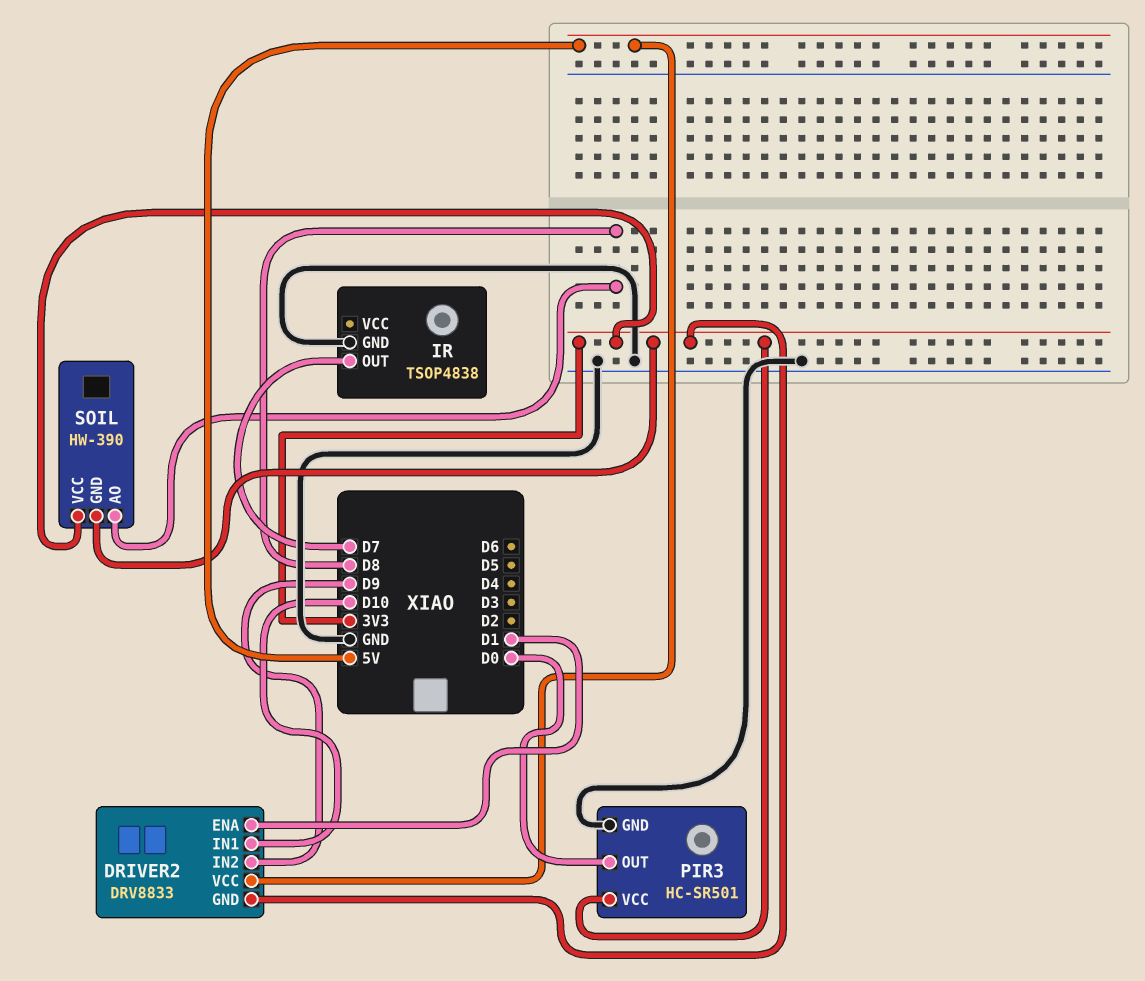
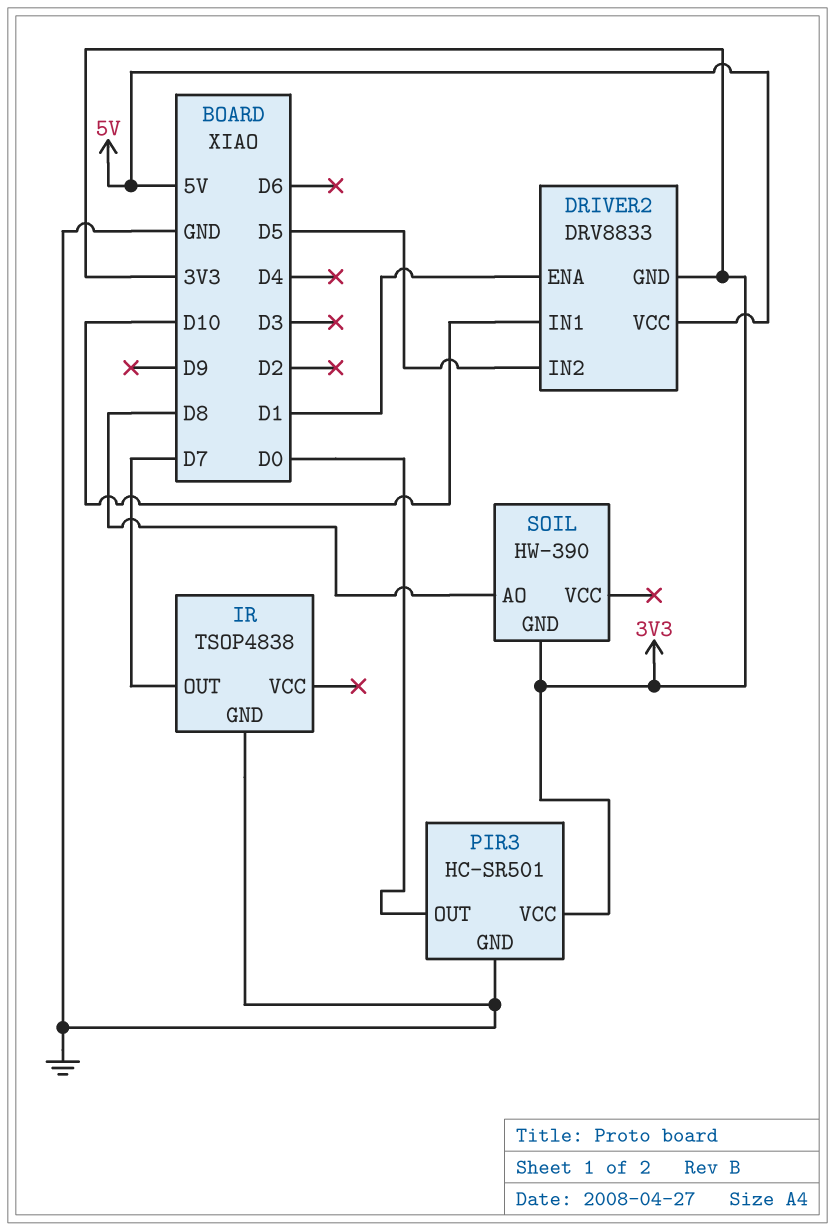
DRIVER2 pin IN2: D9 -> D5
SOIL pin VCC: 3V3 -> none

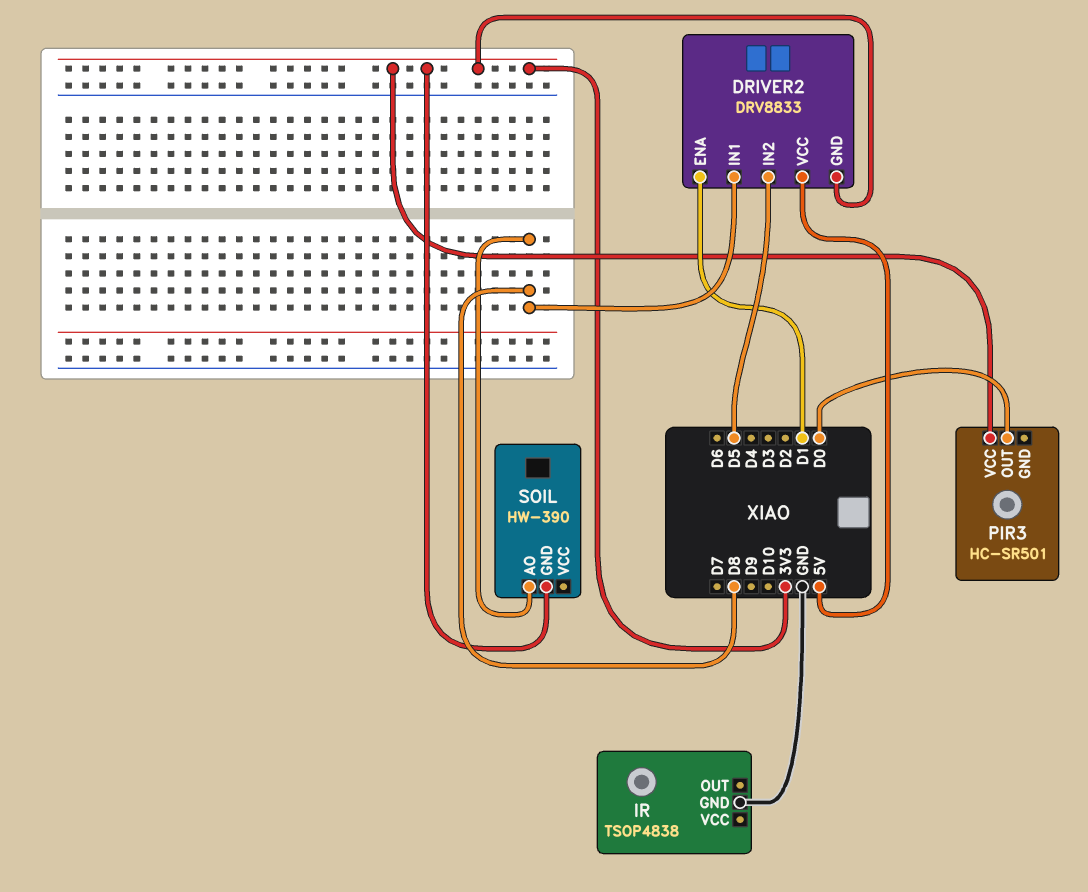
DRIVER2 pin IN1: D10 -> D8
IR pin OUT: D7 -> none
PIR3 pin GND: GND -> none

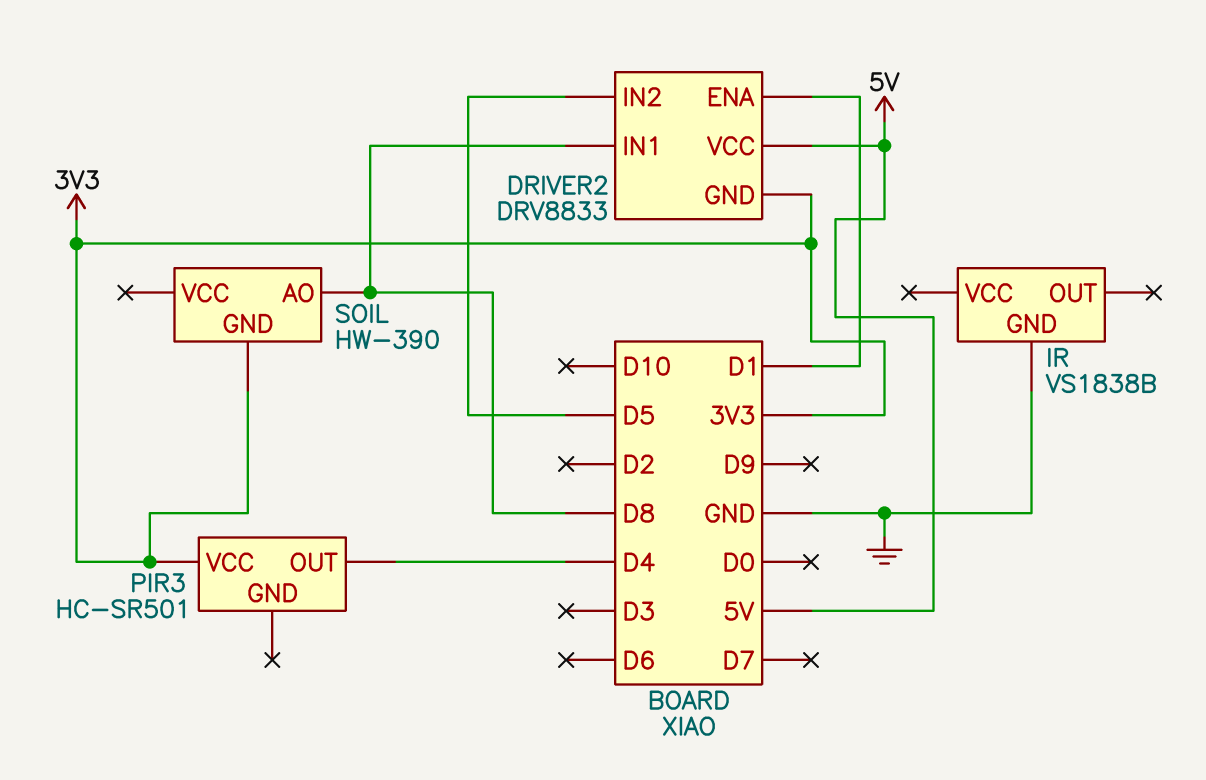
IR: TSOP4838 -> VS1838B
PIR3 pin OUT: D0 -> D4

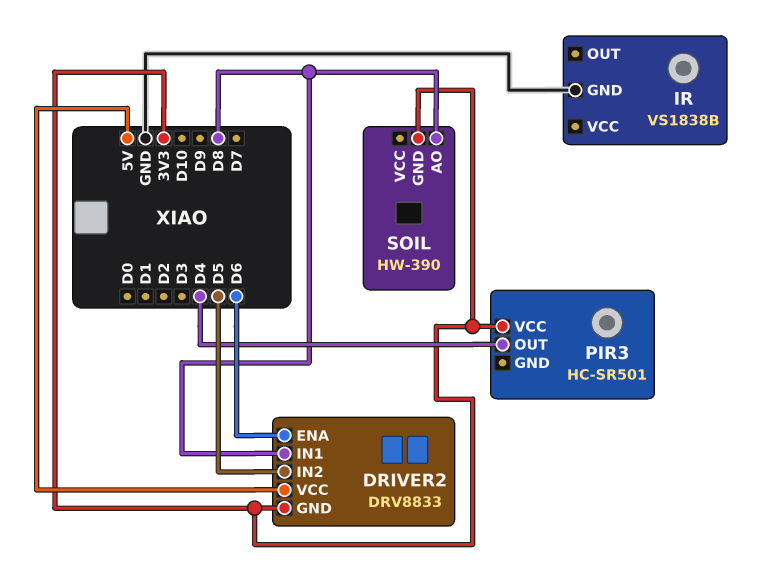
DRIVER2 pin ENA: D1 -> D6

